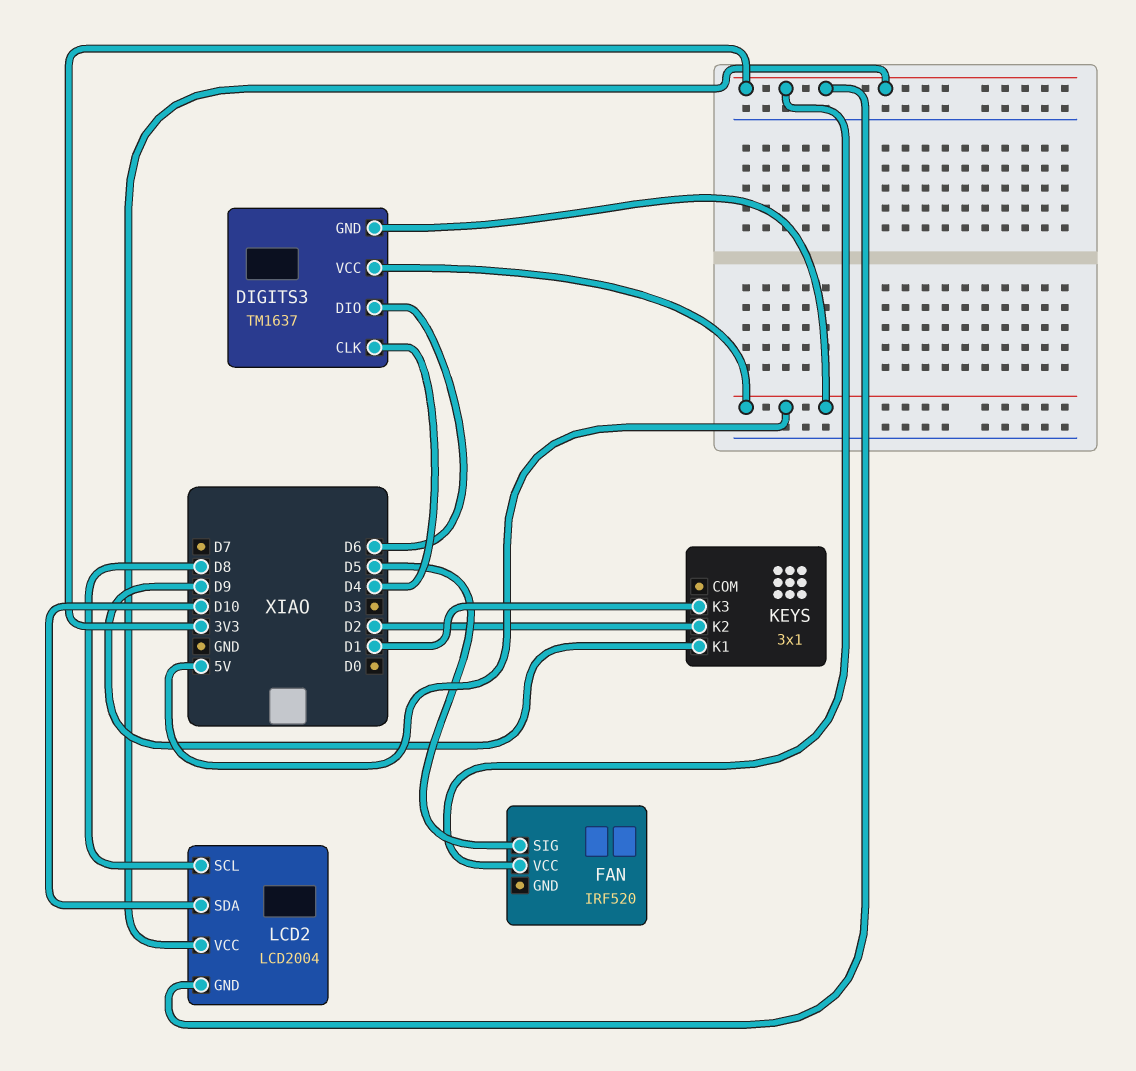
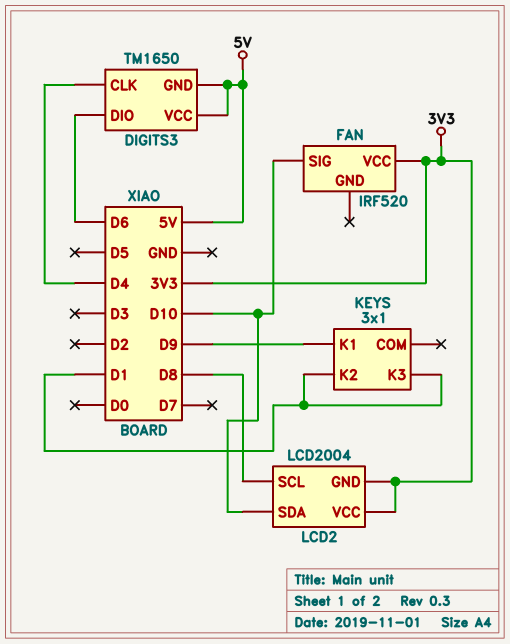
DIGITS3: TM1637 -> TM1650
FAN pin SIG: D5 -> D10
KEYS pin K2: D2 -> D1

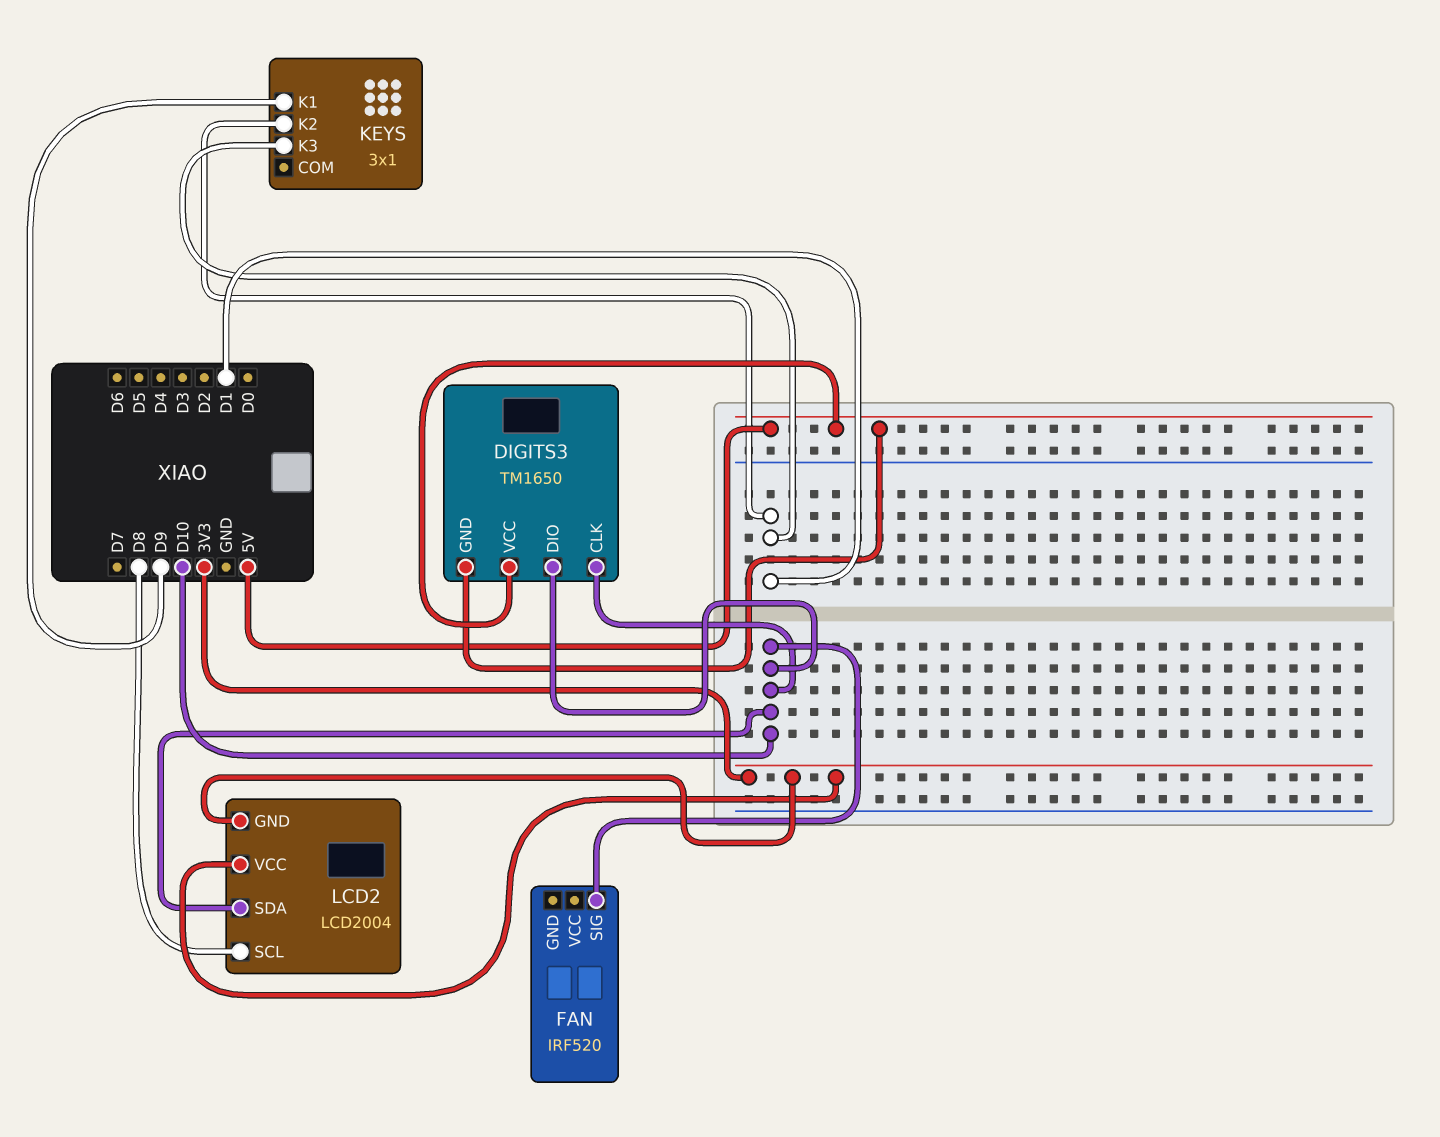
DIGITS3 pin CLK: D4 -> D10
DIGITS3 pin DIO: D6 -> D10
FAN pin VCC: 3V3 -> none

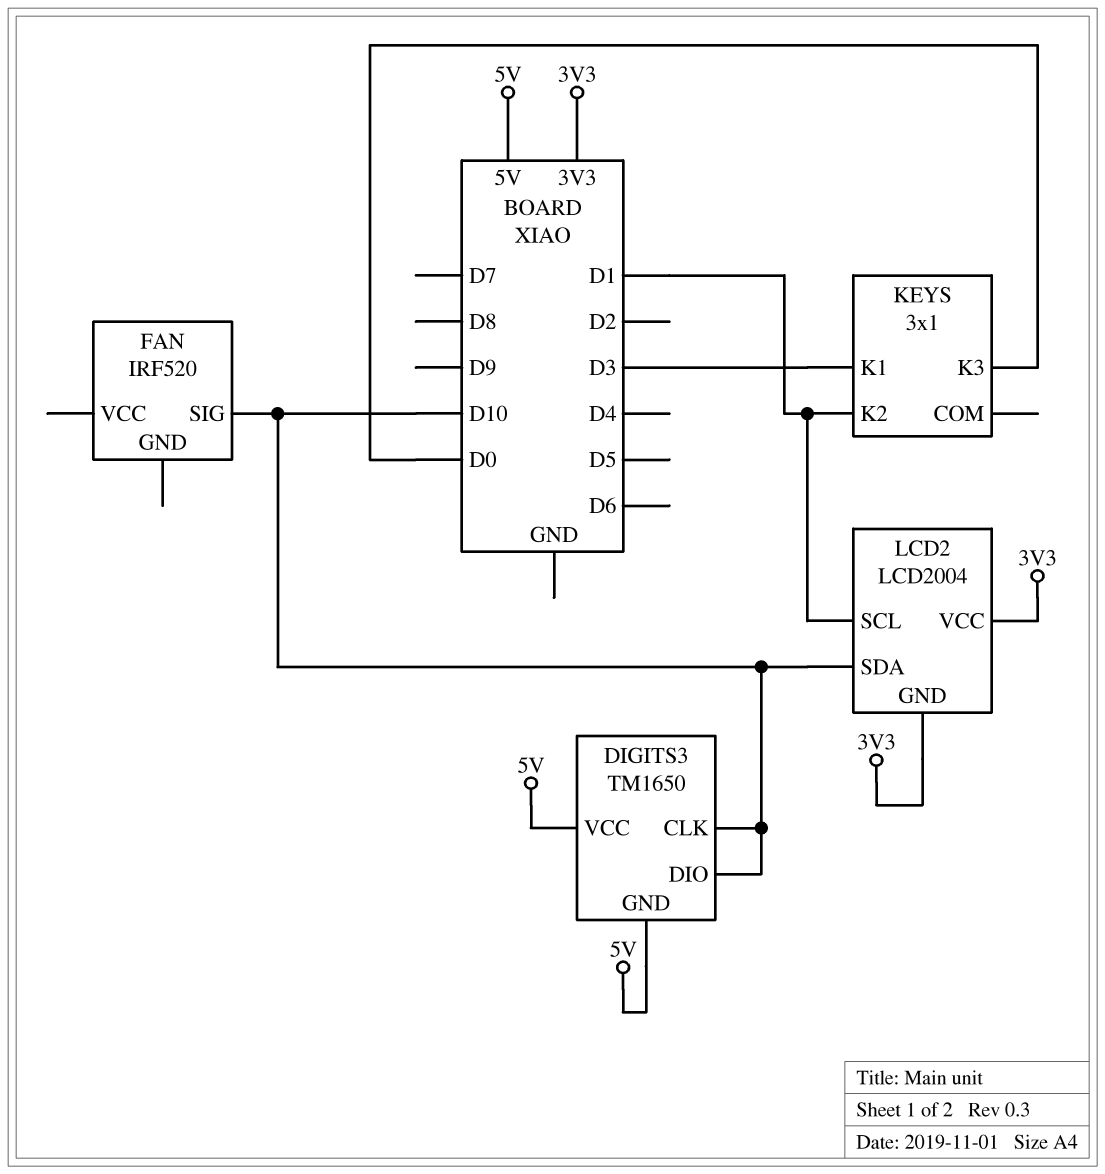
KEYS pin K1: D9 -> D3
KEYS pin K3: D1 -> D0
LCD2 pin SCL: D8 -> D1

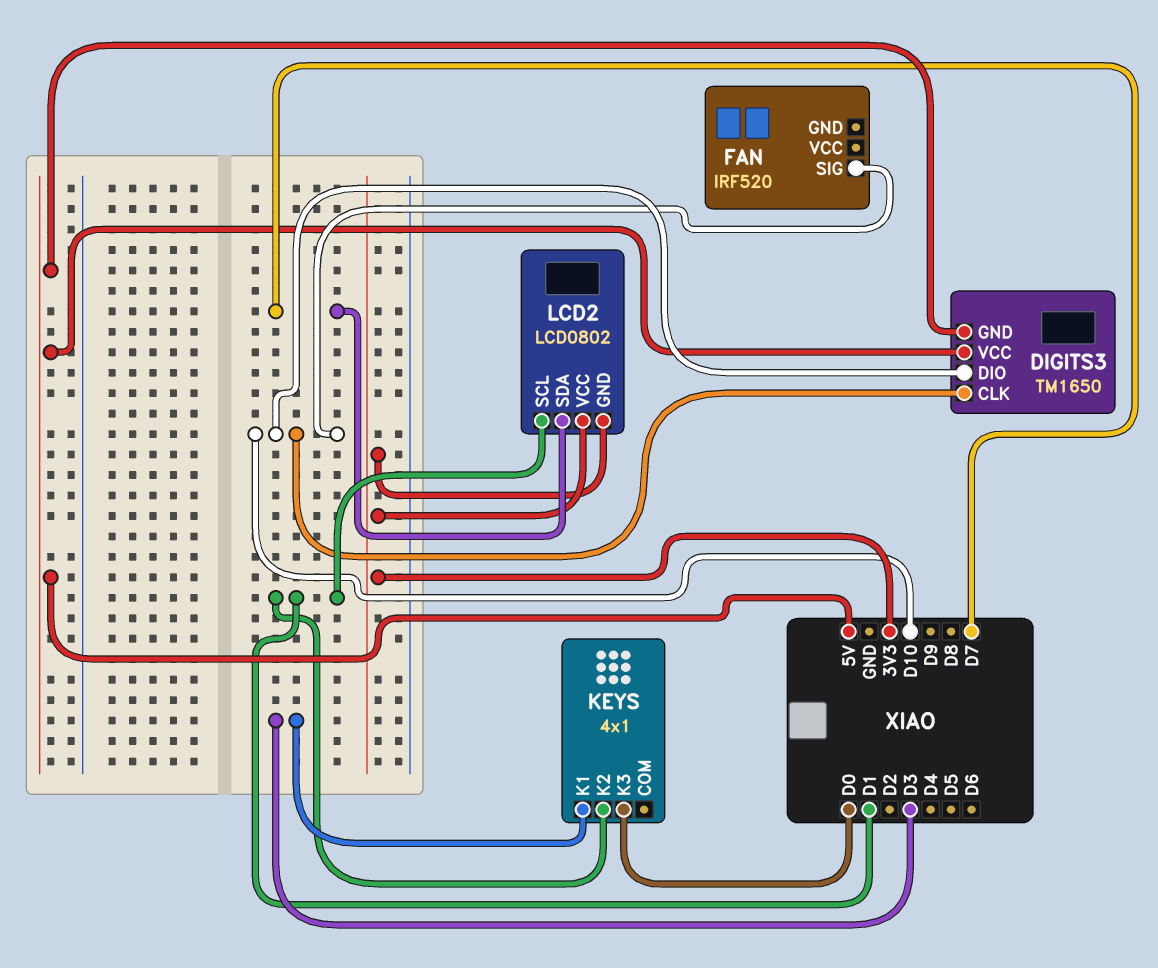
KEYS: 3x1 -> 4x1
LCD2: LCD2004 -> LCD0802
LCD2 pin SDA: D10 -> D7

